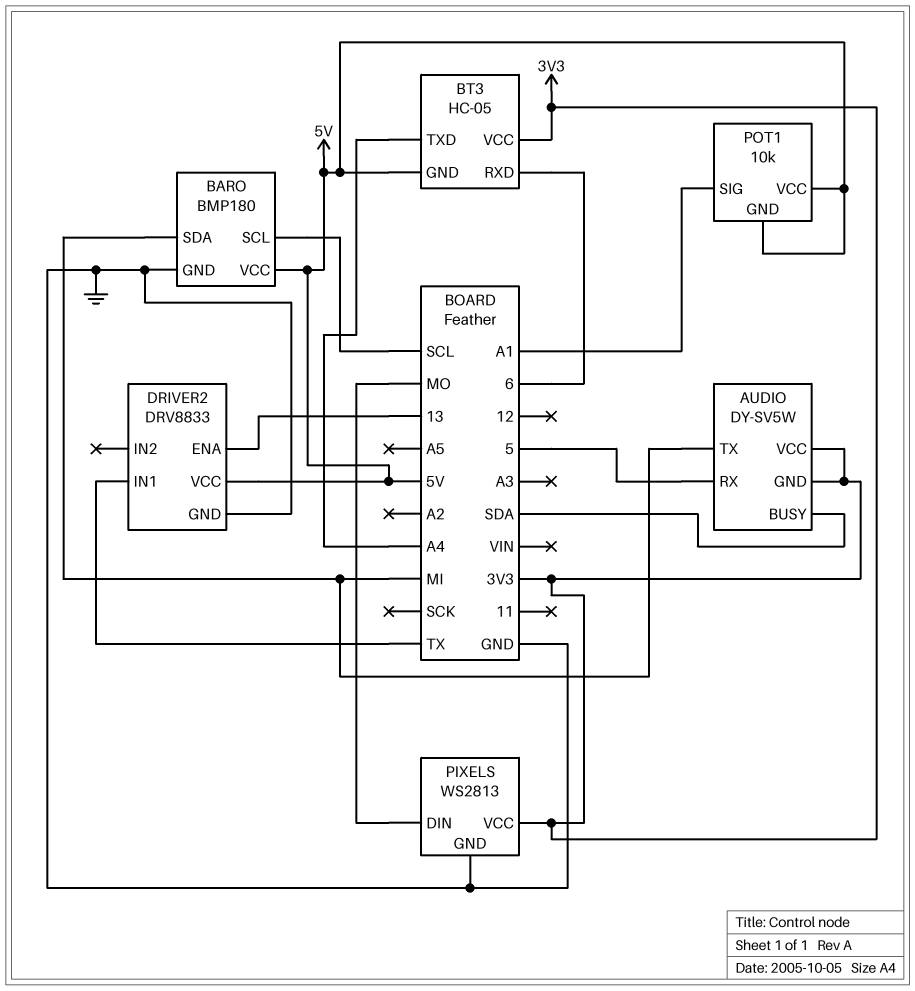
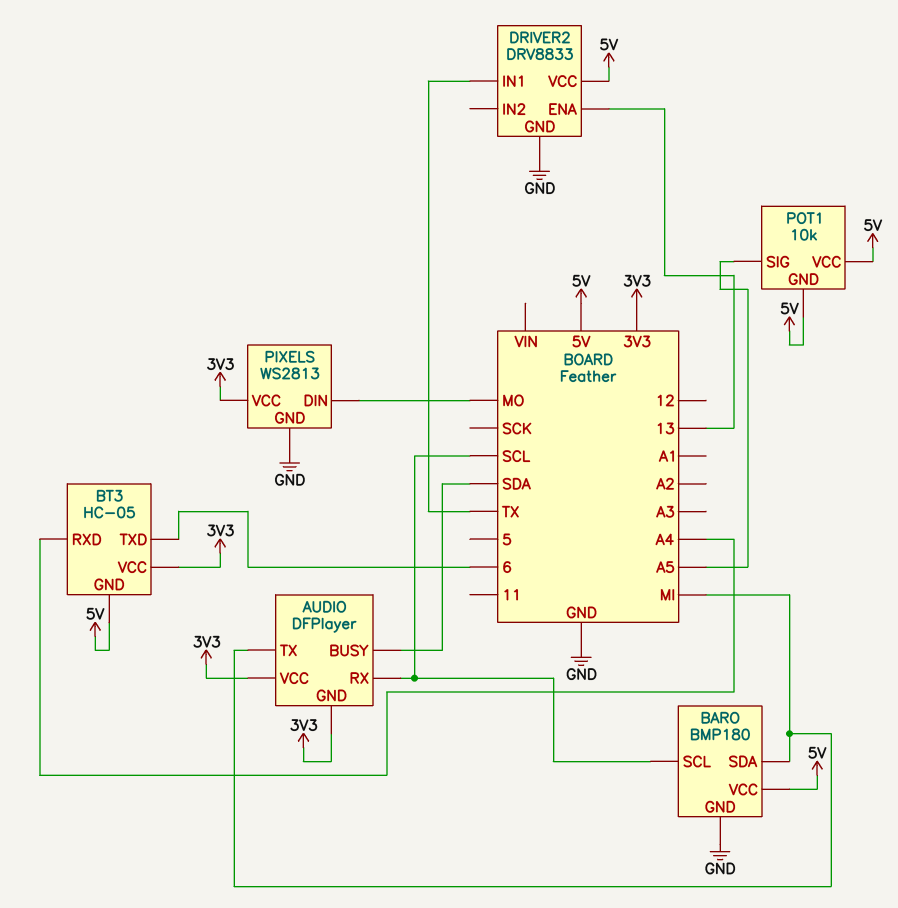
AUDIO: DY-SV5W -> DFPlayer
AUDIO pin RX: 5 -> SCL
BT3 pin RXD: 6 -> A4
BT3 pin TXD: A4 -> 6
POT1 pin SIG: A1 -> A5

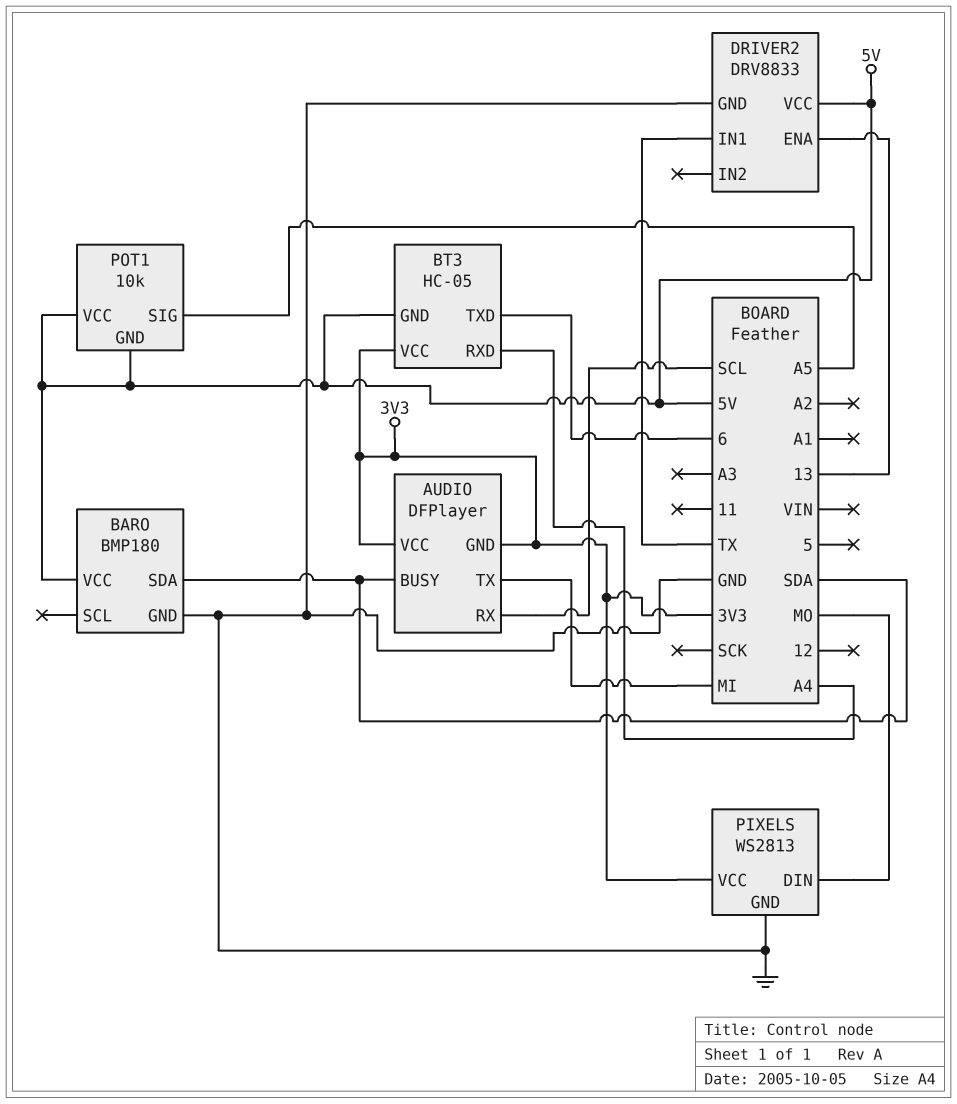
BARO pin SCL: SCL -> none
BARO pin SDA: MI -> SDA

